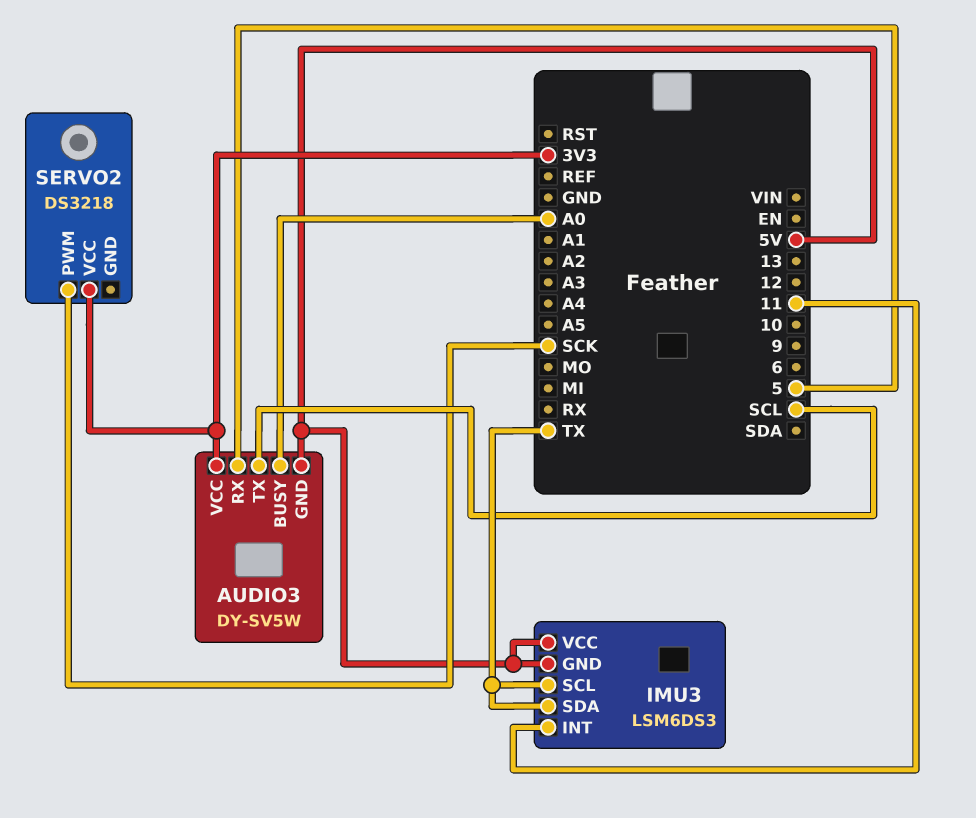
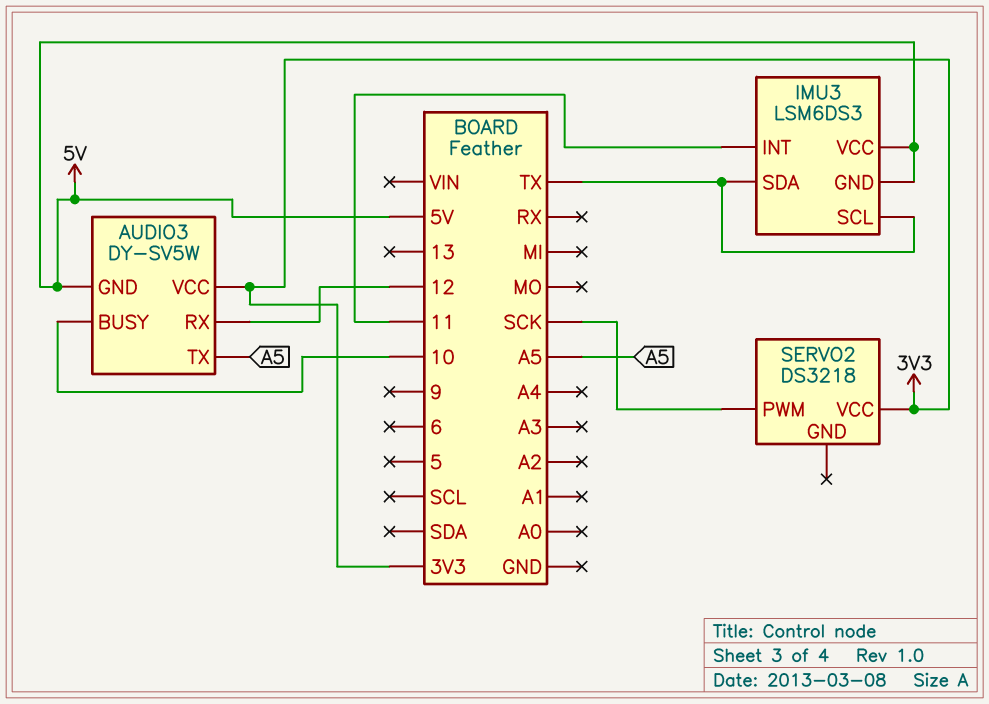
AUDIO3 pin BUSY: A0 -> 10
AUDIO3 pin RX: 5 -> 12
AUDIO3 pin TX: SCL -> A5

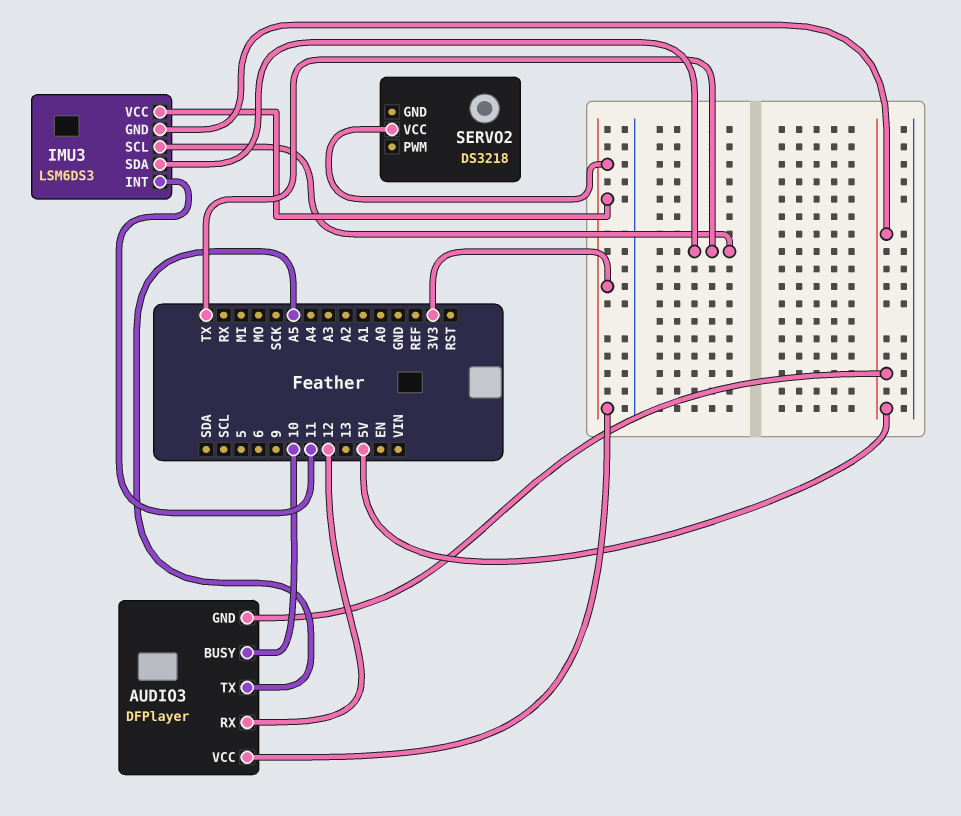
AUDIO3: DY-SV5W -> DFPlayer
IMU3 pin VCC: 5V -> 3V3
SERVO2 pin PWM: SCK -> none

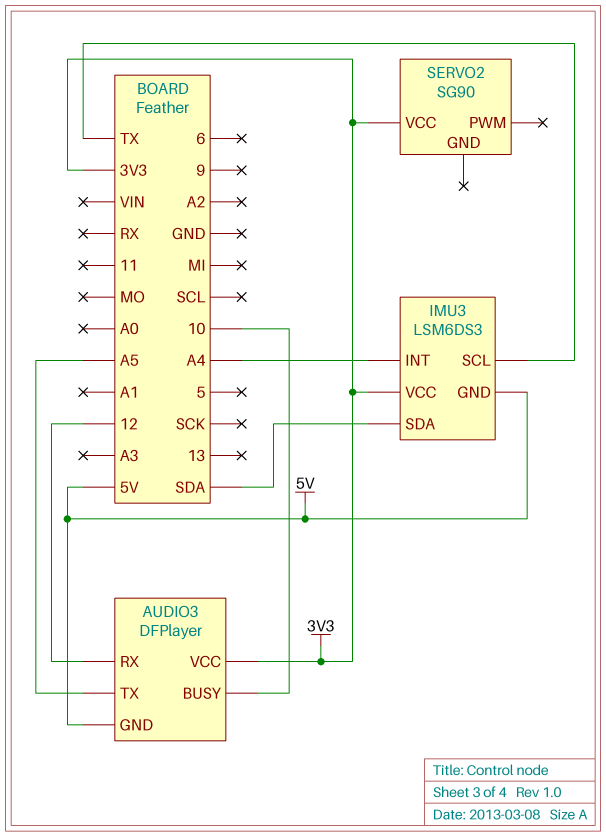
IMU3 pin INT: 11 -> A4
IMU3 pin SDA: TX -> SDA
SERVO2: DS3218 -> SG90

